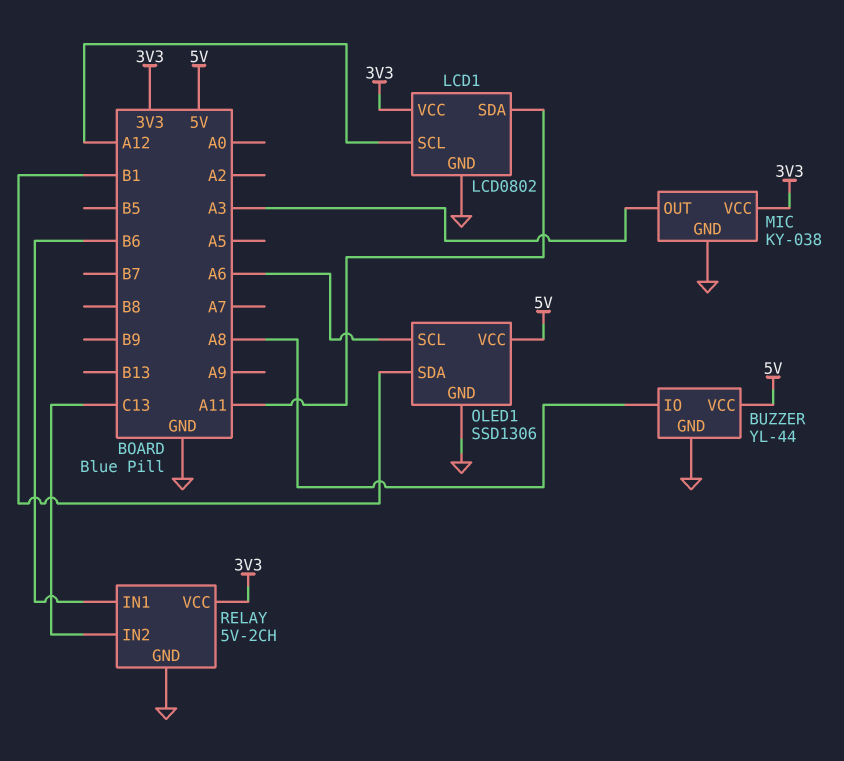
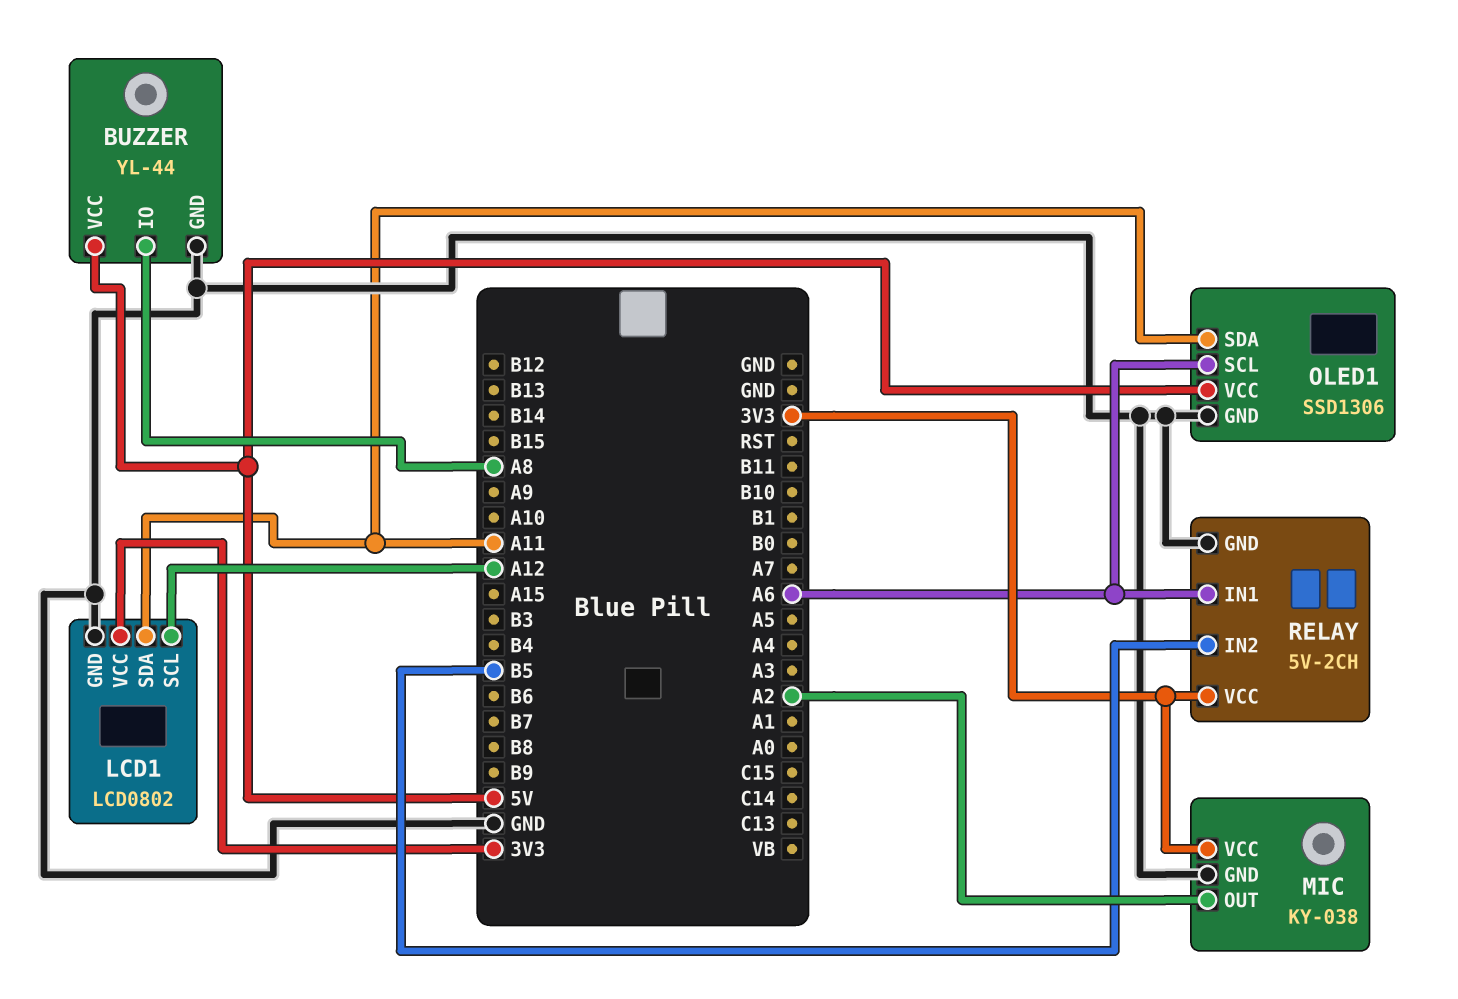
MIC pin OUT: A3 -> A2
OLED1 pin SDA: B1 -> A11
RELAY pin IN1: B6 -> A6
RELAY pin IN2: C13 -> B5

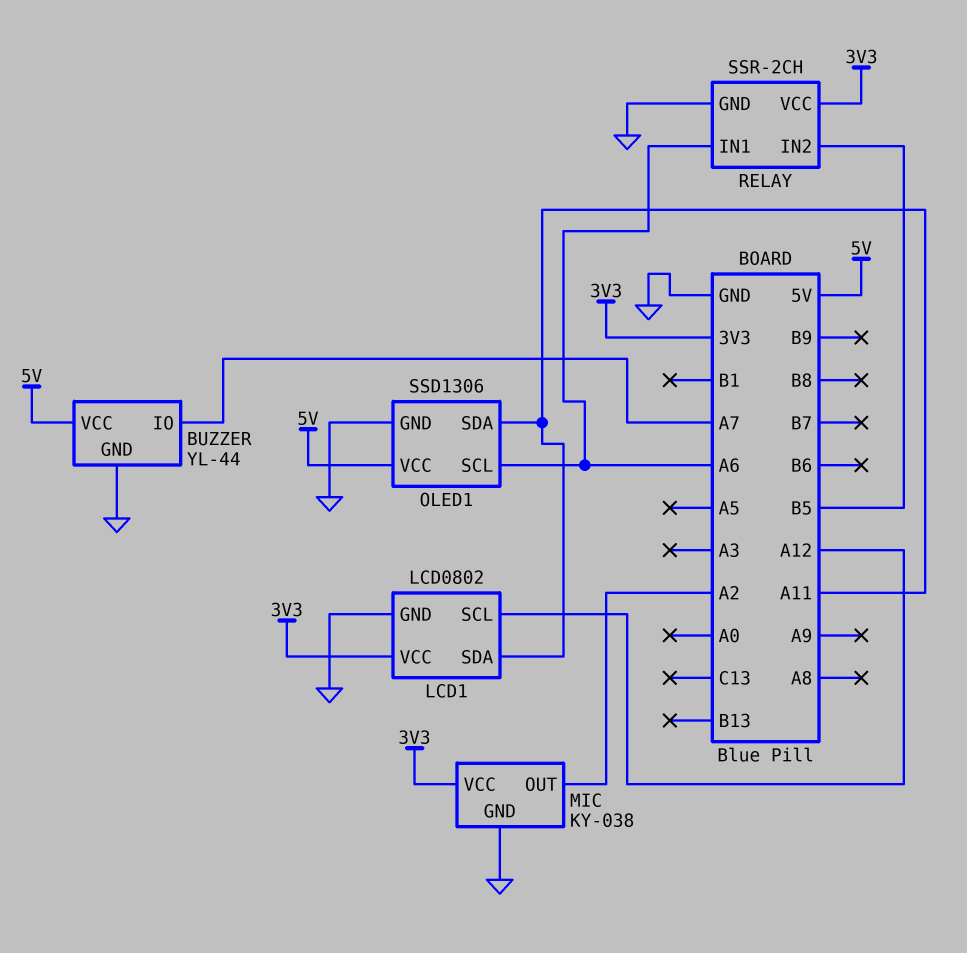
BUZZER pin IO: A8 -> A7
RELAY: 5V-2CH -> SSR-2CH

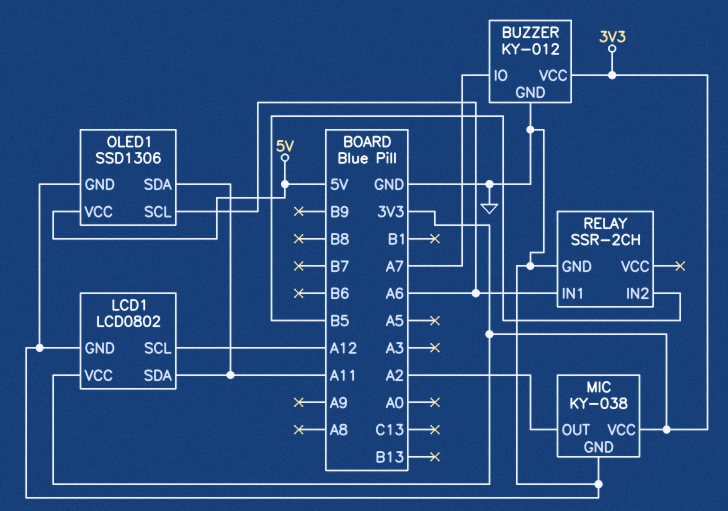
BUZZER: YL-44 -> KY-012
BUZZER pin VCC: 5V -> 3V3
RELAY pin VCC: 3V3 -> none

